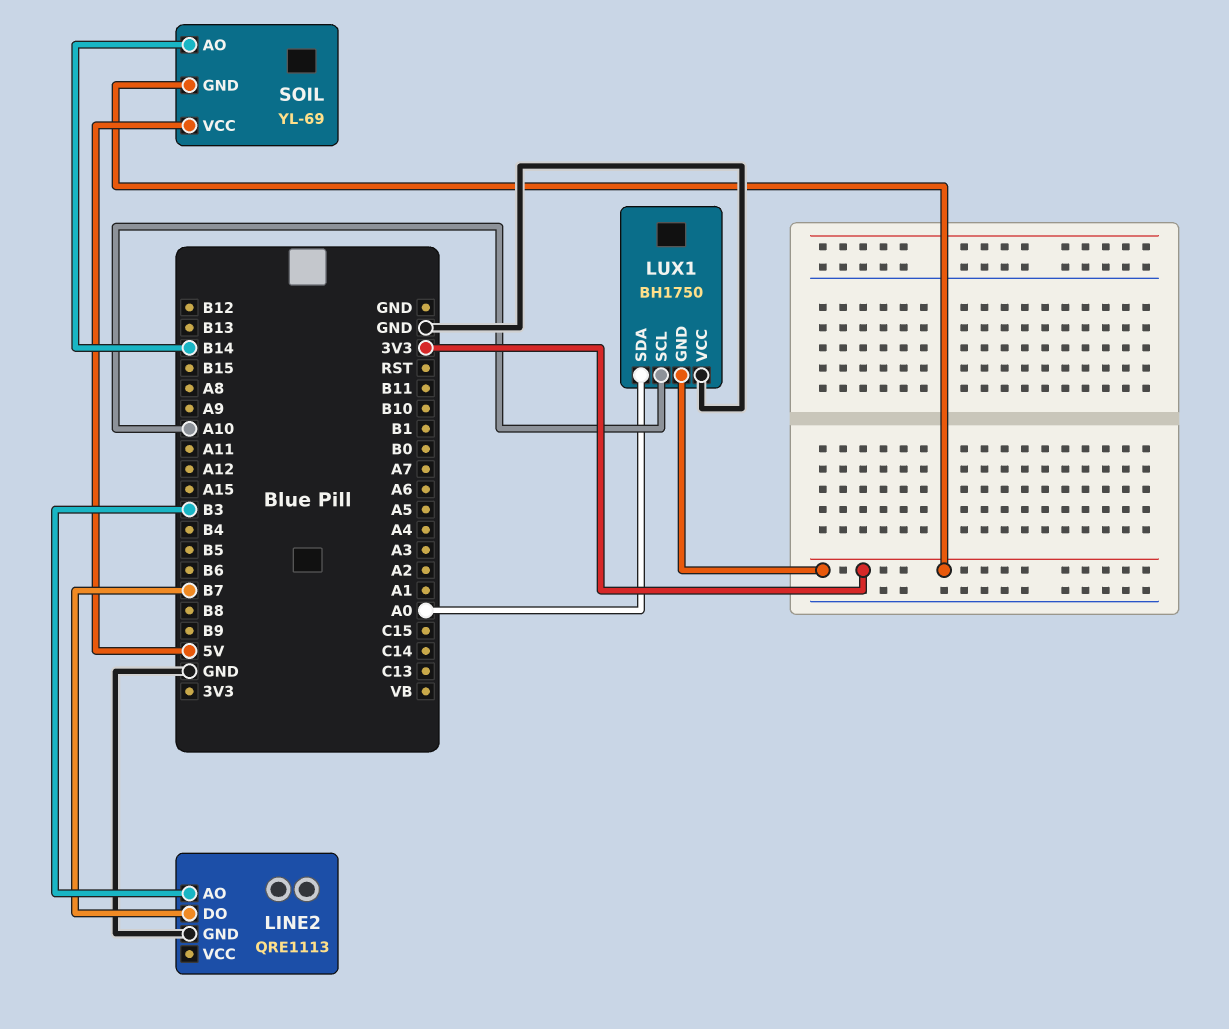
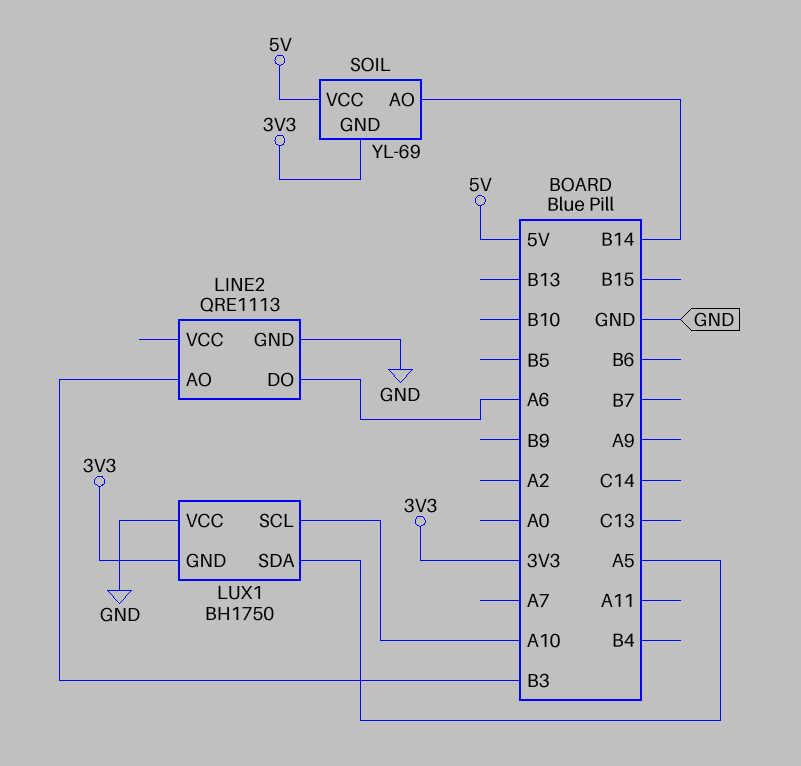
LINE2 pin DO: B7 -> A6
LUX1 pin SDA: A0 -> A5

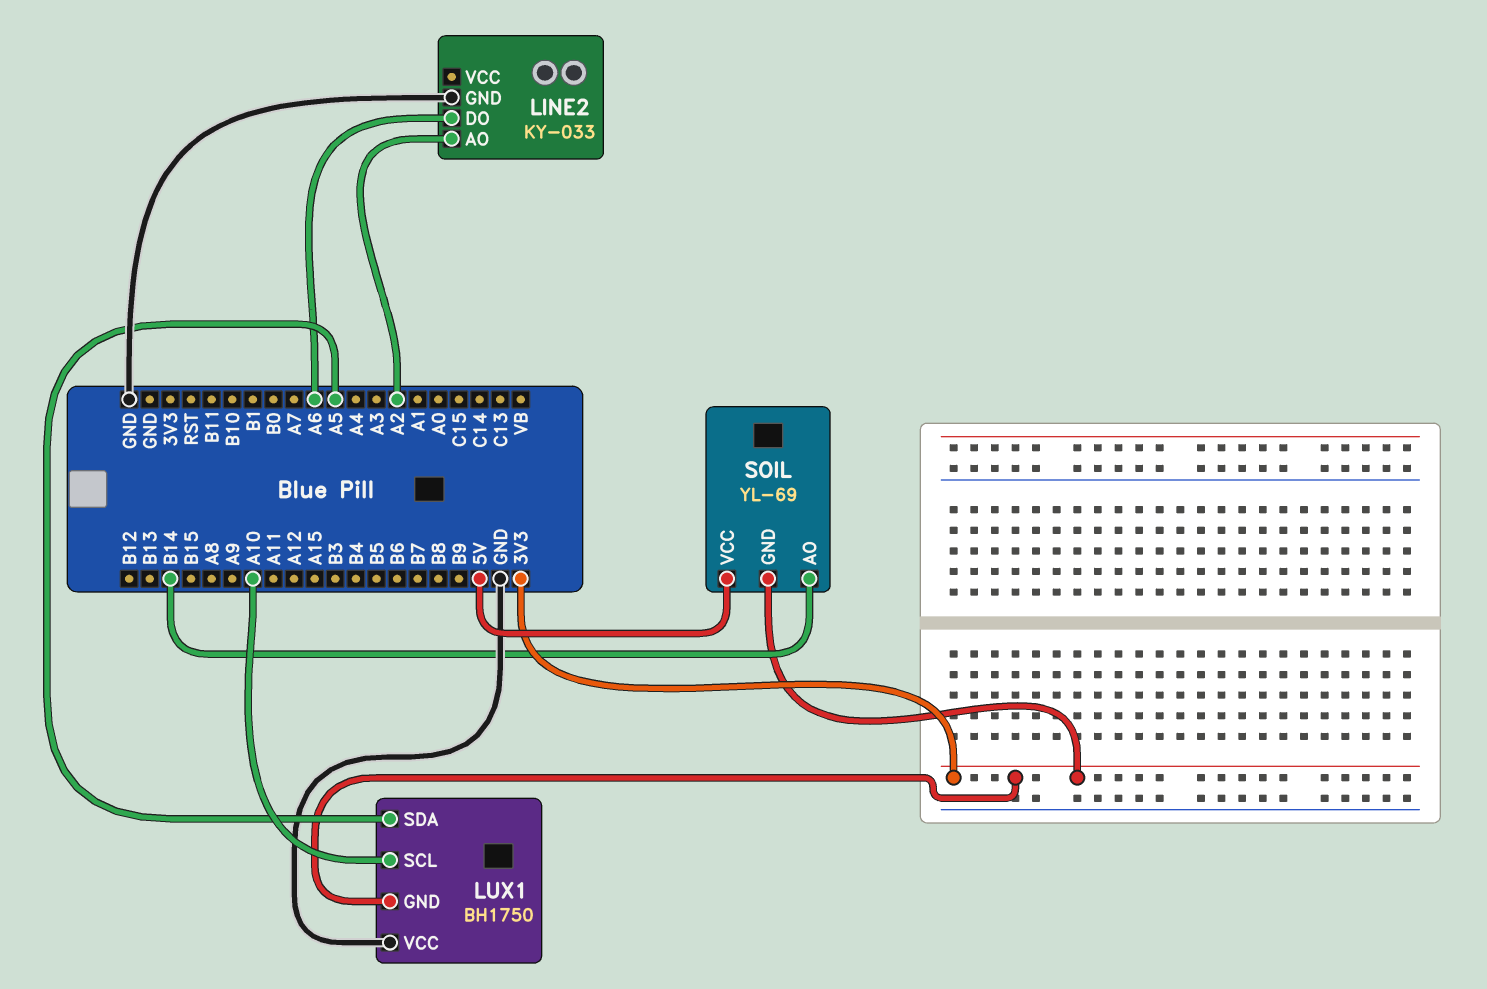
LINE2: QRE1113 -> KY-033
LINE2 pin AO: B3 -> A2

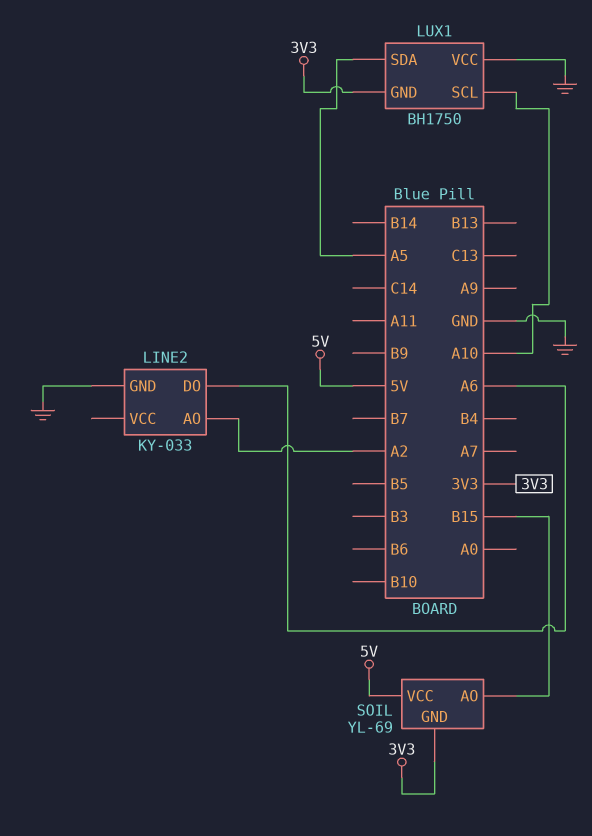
SOIL pin AO: B14 -> B15

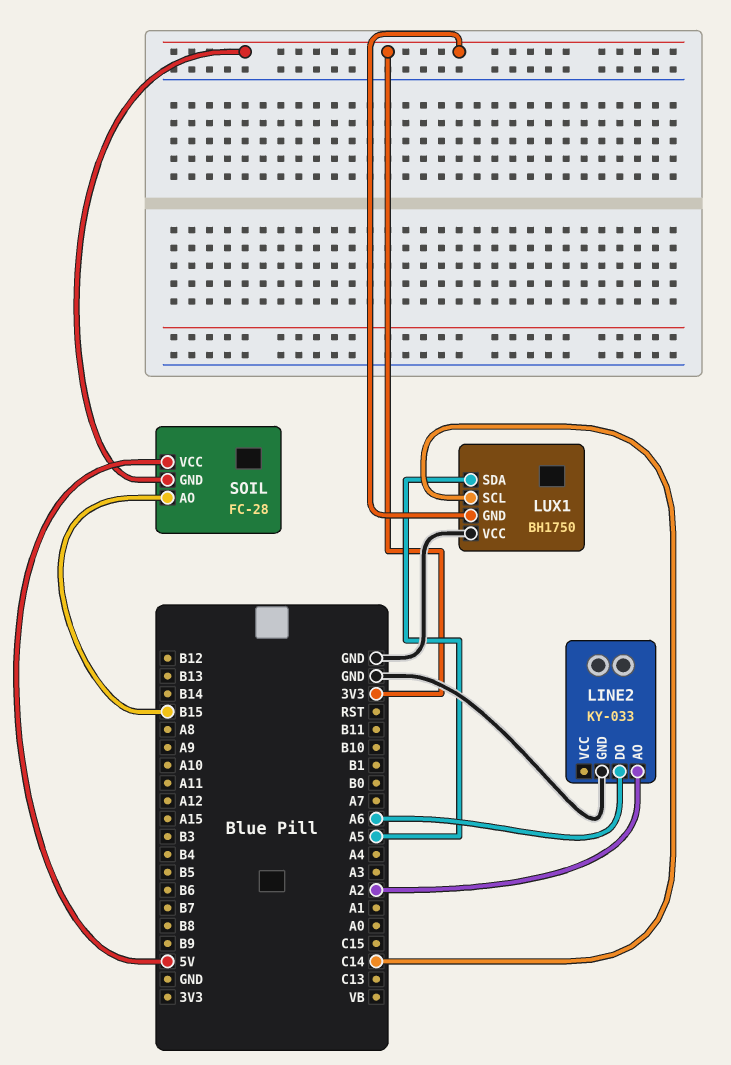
LUX1 pin SCL: A10 -> C14
SOIL: YL-69 -> FC-28

